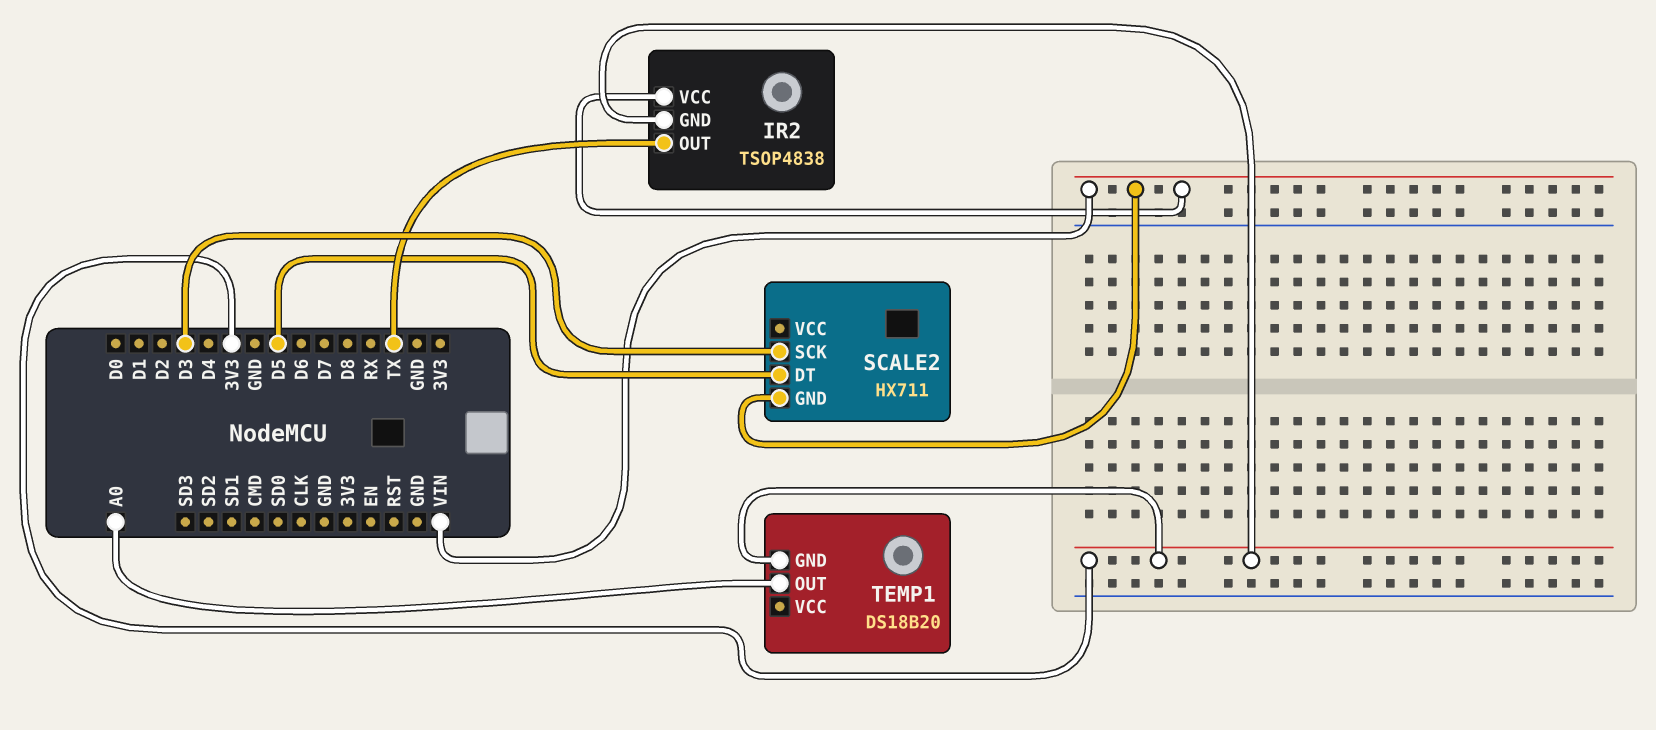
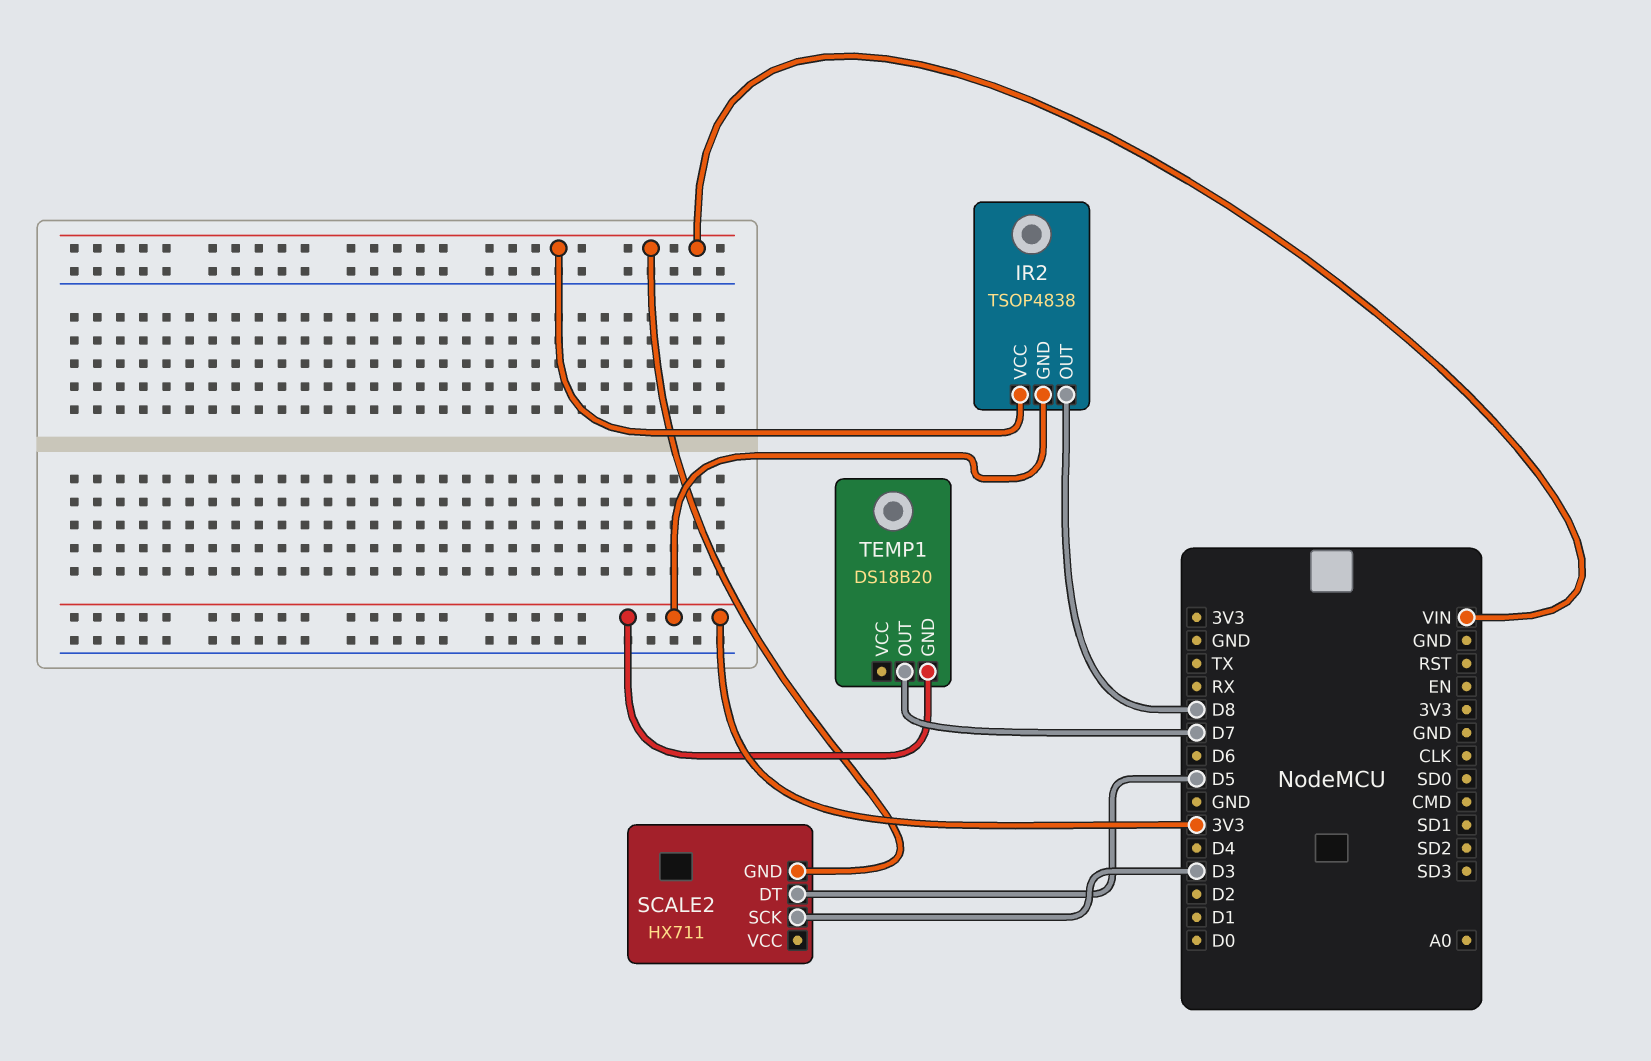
IR2 pin OUT: TX -> D8
TEMP1 pin OUT: A0 -> D7

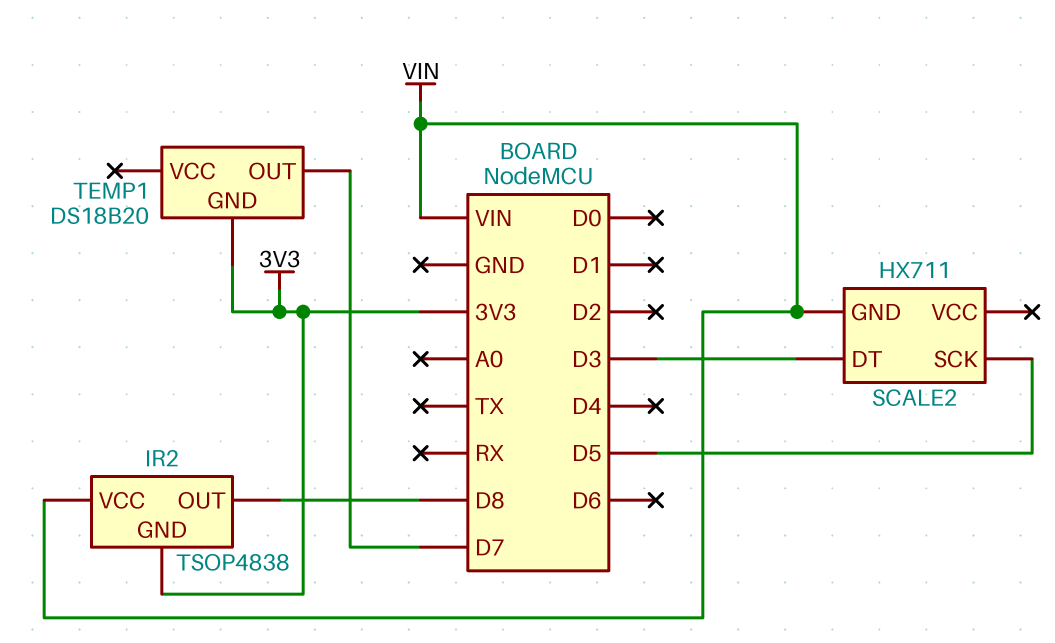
SCALE2 pin DT: D5 -> D3
SCALE2 pin SCK: D3 -> D5

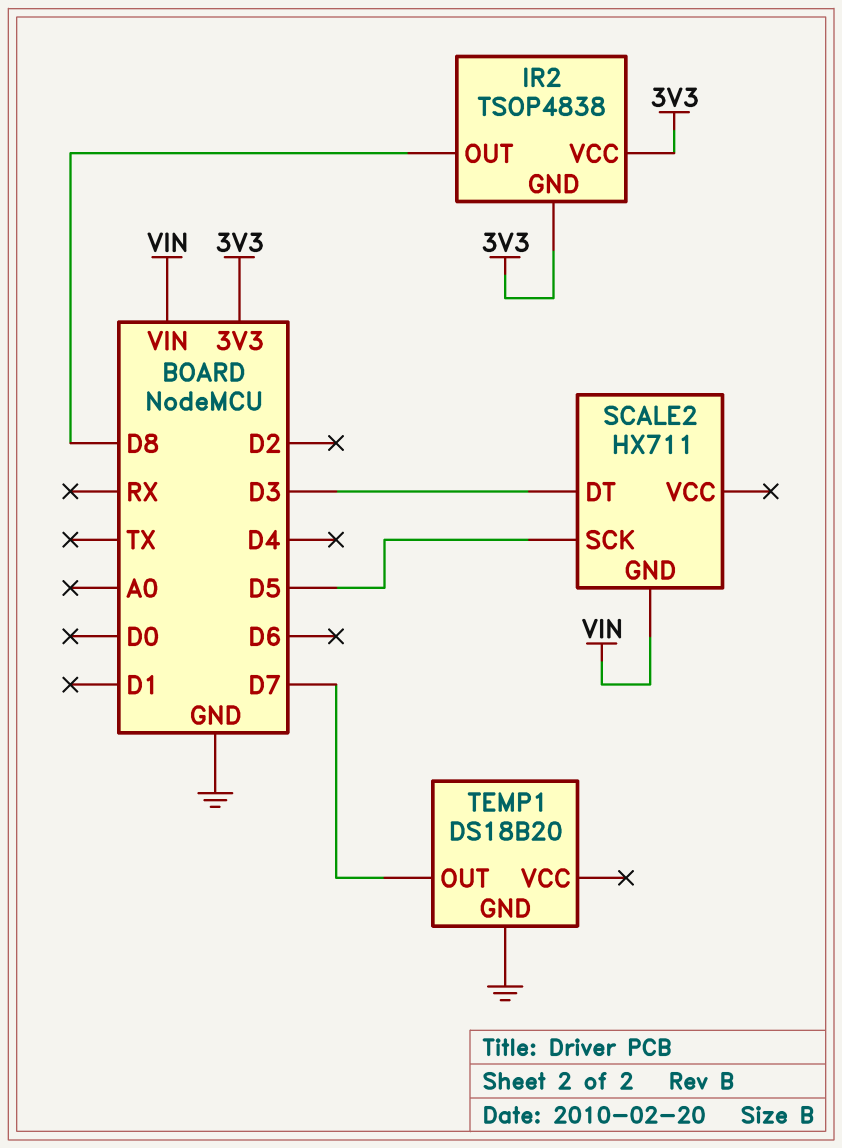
IR2 pin VCC: VIN -> 3V3
TEMP1 pin GND: 3V3 -> GND

